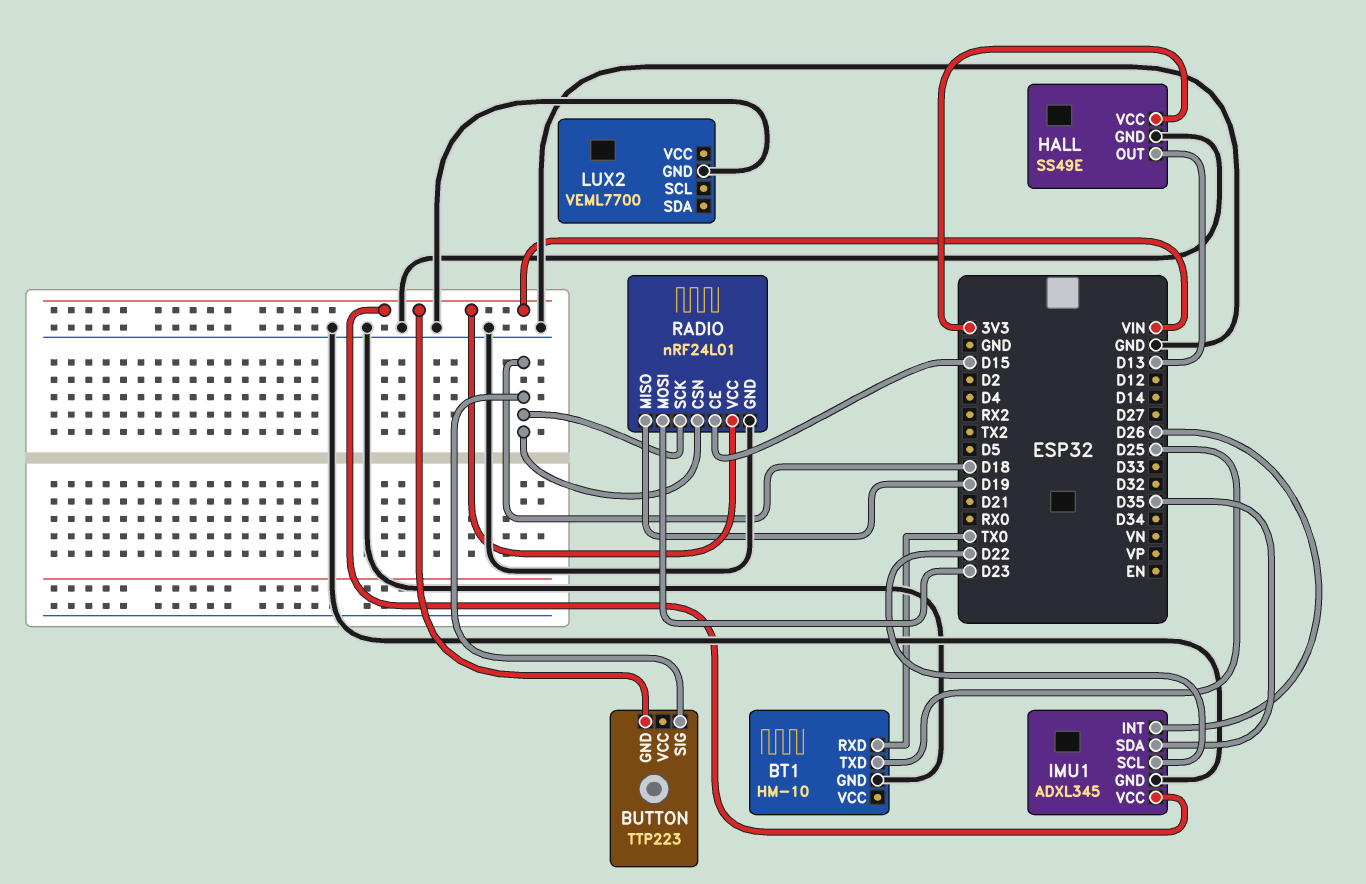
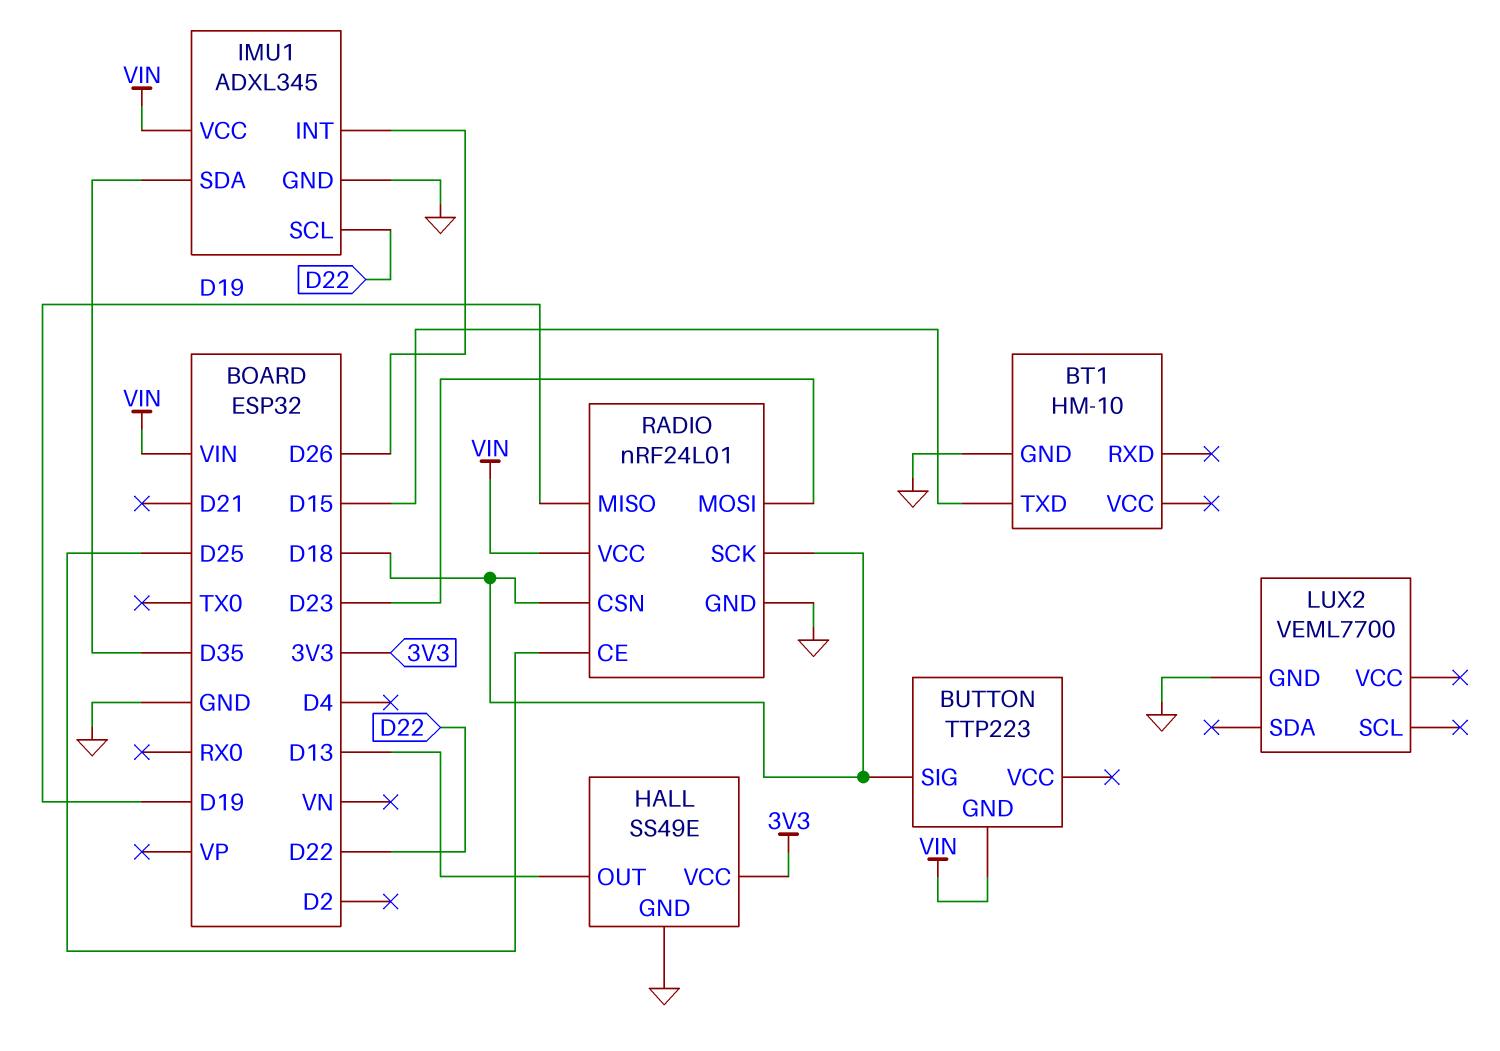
BT1 pin RXD: TX0 -> none
BT1 pin TXD: D25 -> D15
RADIO pin CE: D15 -> D25

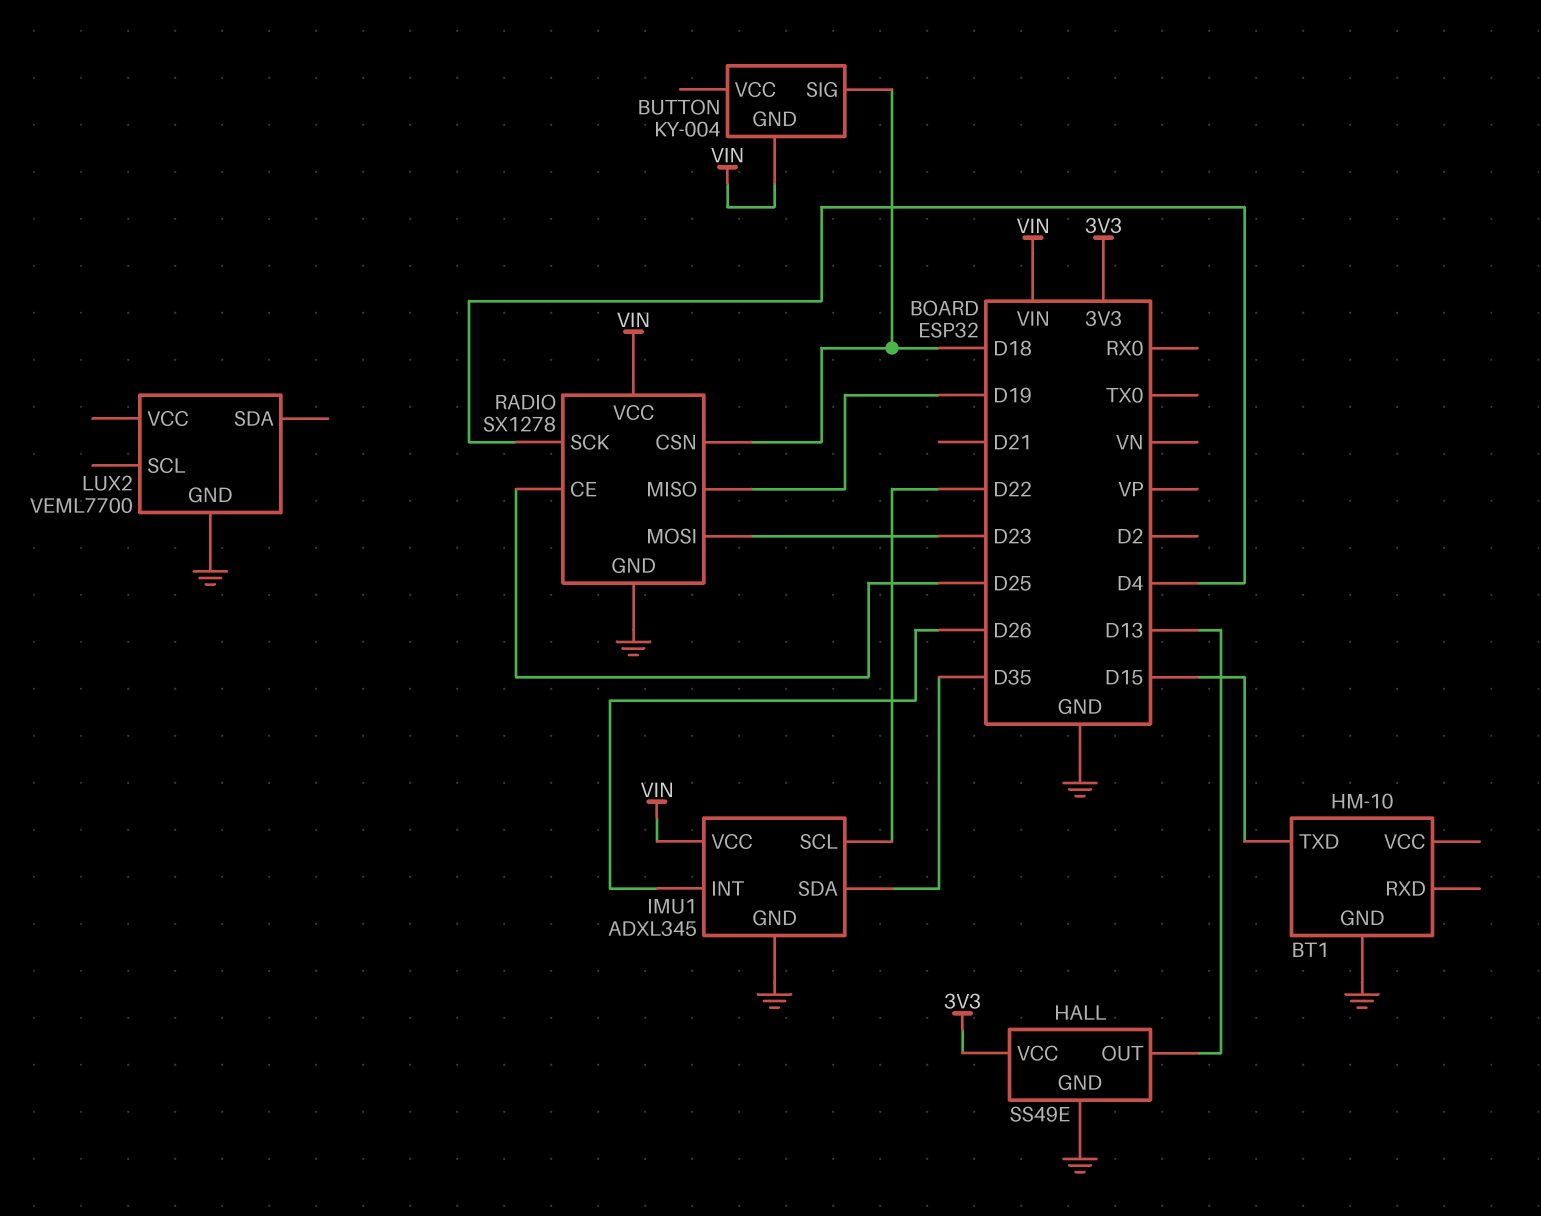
BUTTON: TTP223 -> KY-004
RADIO: nRF24L01 -> SX1278
RADIO pin SCK: D18 -> D4

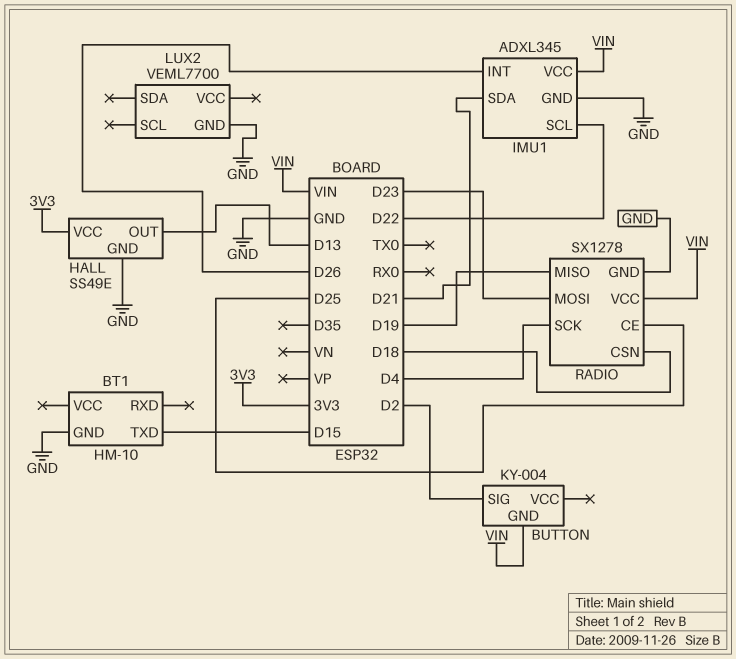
BUTTON pin SIG: D18 -> D2
IMU1 pin SDA: D35 -> D21

